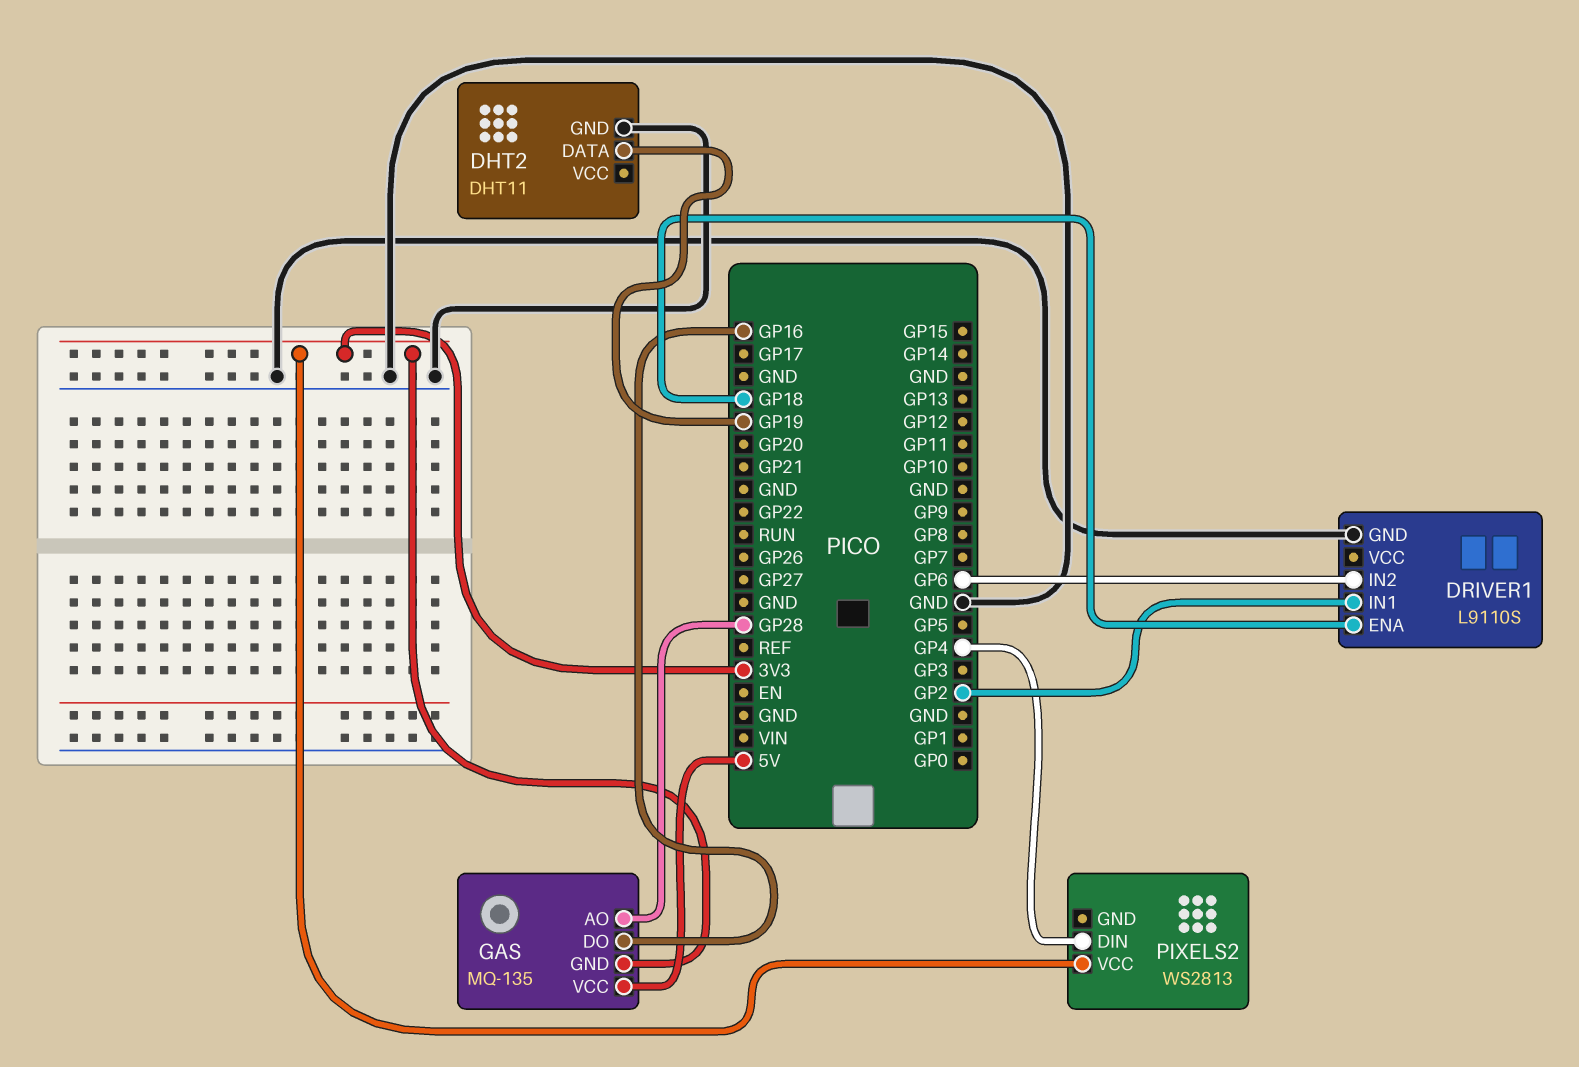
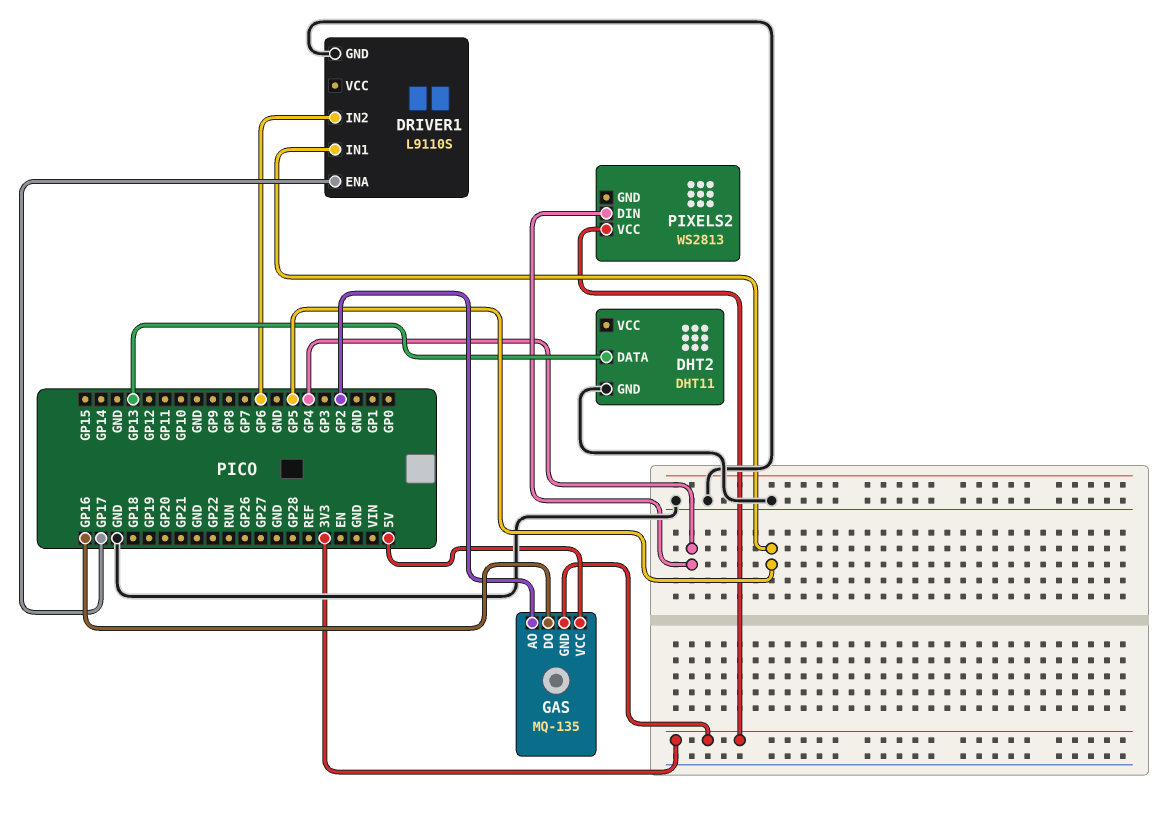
DHT2 pin DATA: GP19 -> GP13
DRIVER1 pin ENA: GP18 -> GP17
DRIVER1 pin IN1: GP2 -> GP5
GAS pin AO: GP28 -> GP2

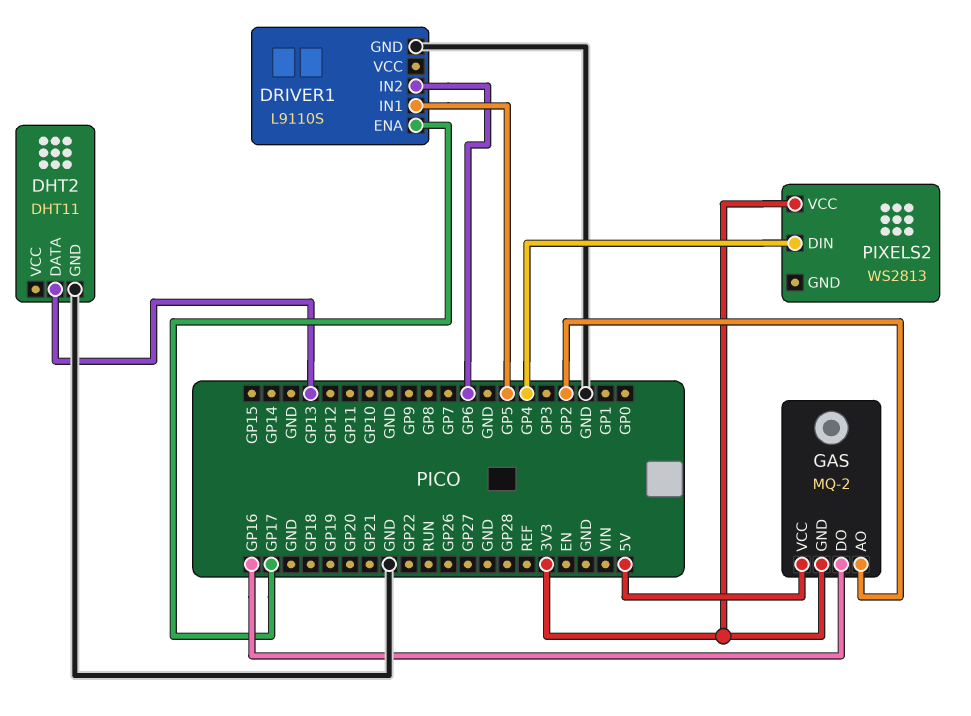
GAS: MQ-135 -> MQ-2

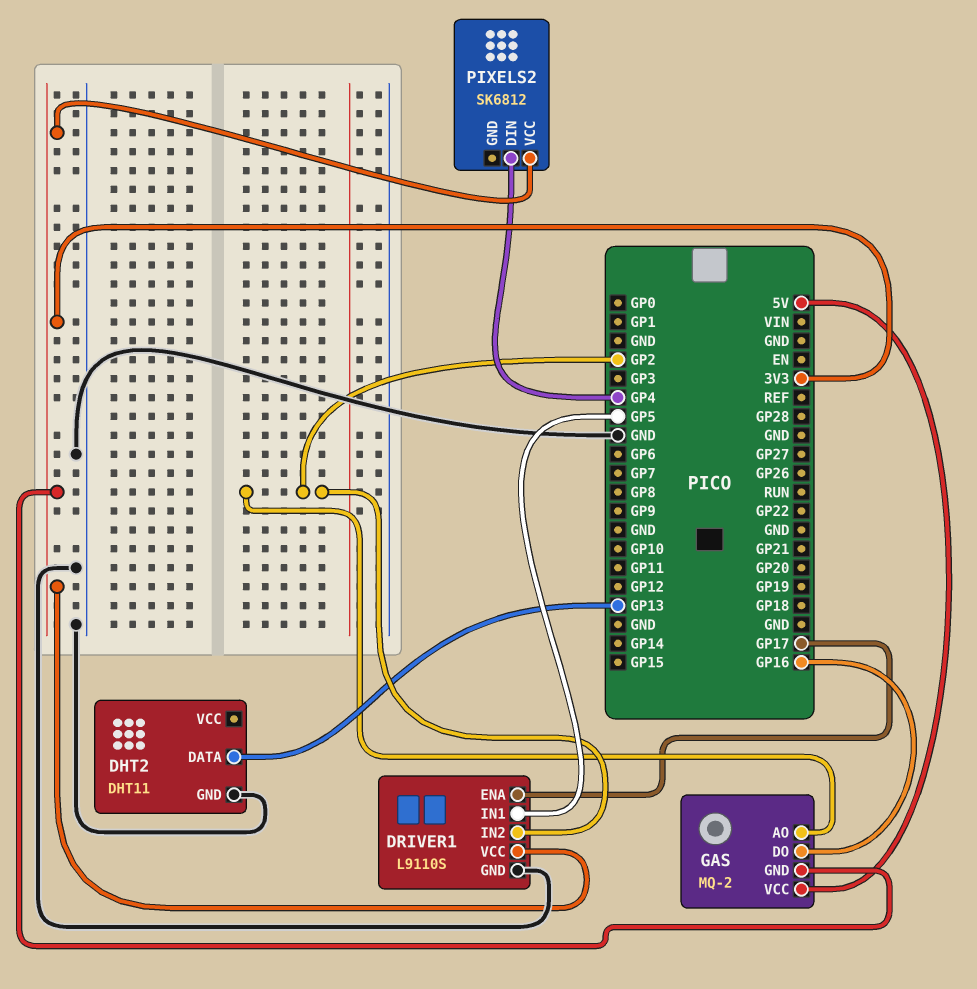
DRIVER1 pin IN2: GP6 -> GP2
DRIVER1 pin VCC: none -> 3V3
PIXELS2: WS2813 -> SK6812

